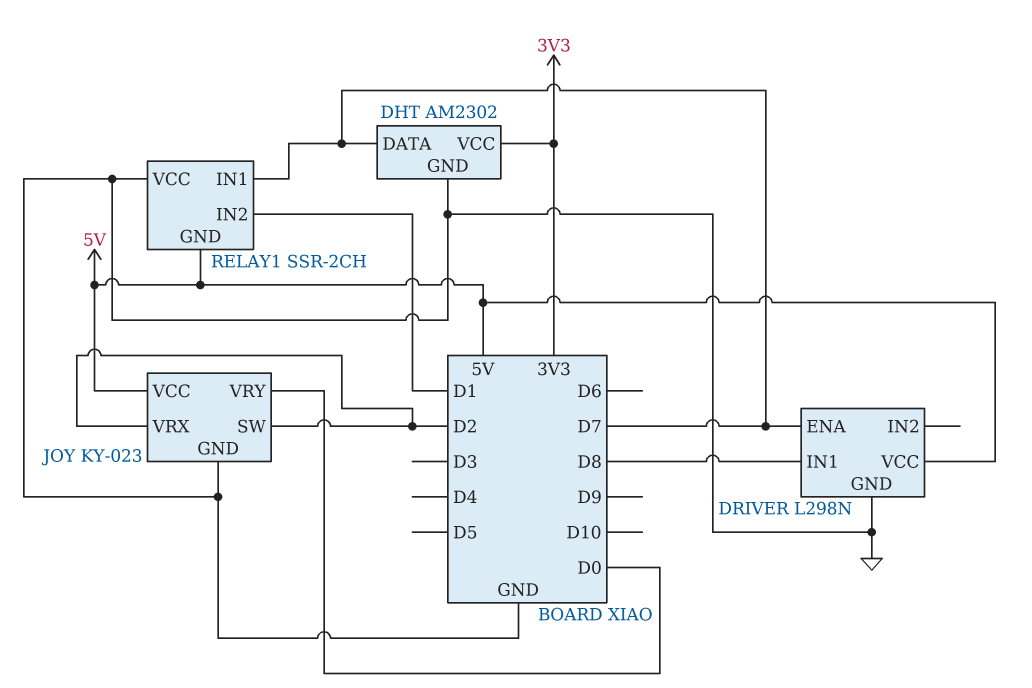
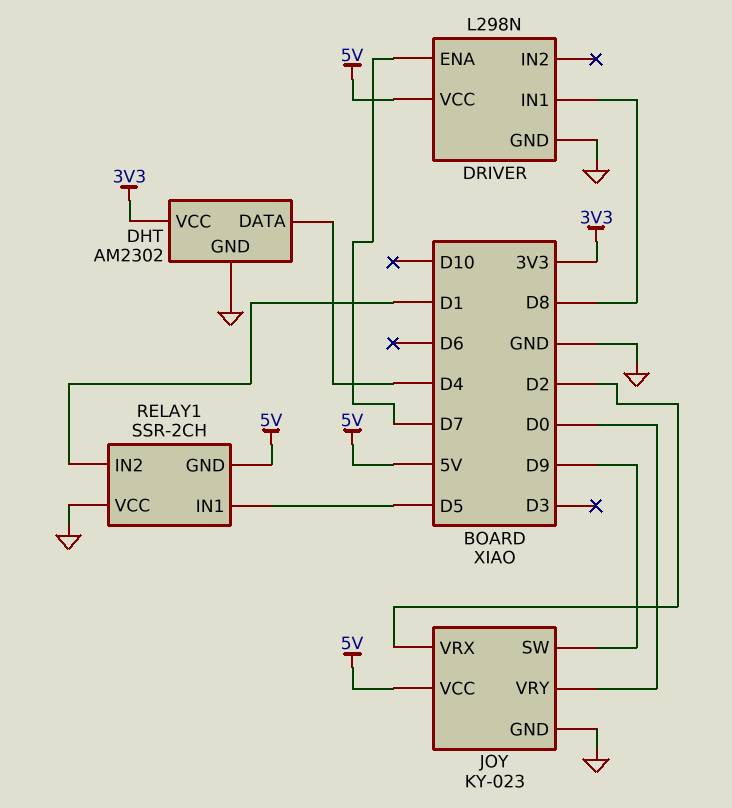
DHT pin DATA: D7 -> D4
JOY pin SW: D2 -> D9
RELAY1 pin IN1: D7 -> D5

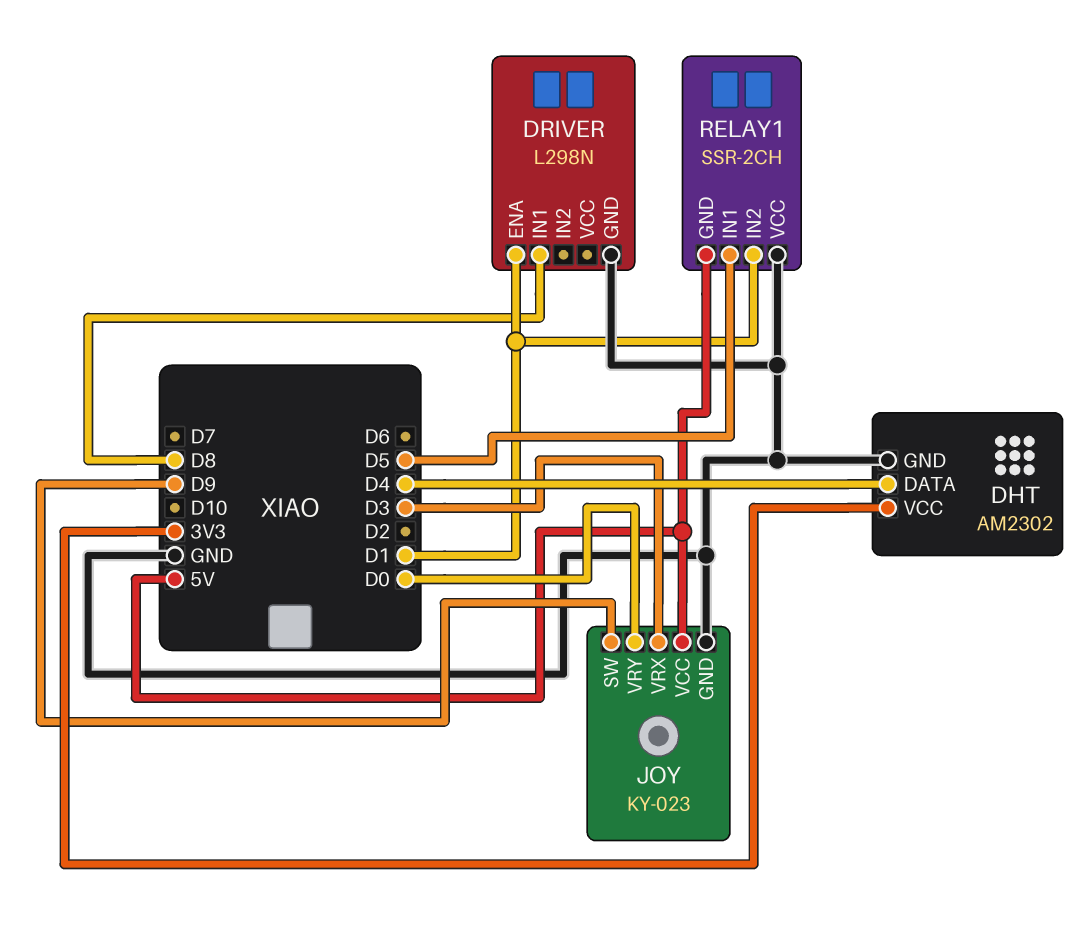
DRIVER pin ENA: D7 -> D1
DRIVER pin VCC: 5V -> none
JOY pin VRX: D2 -> D3

